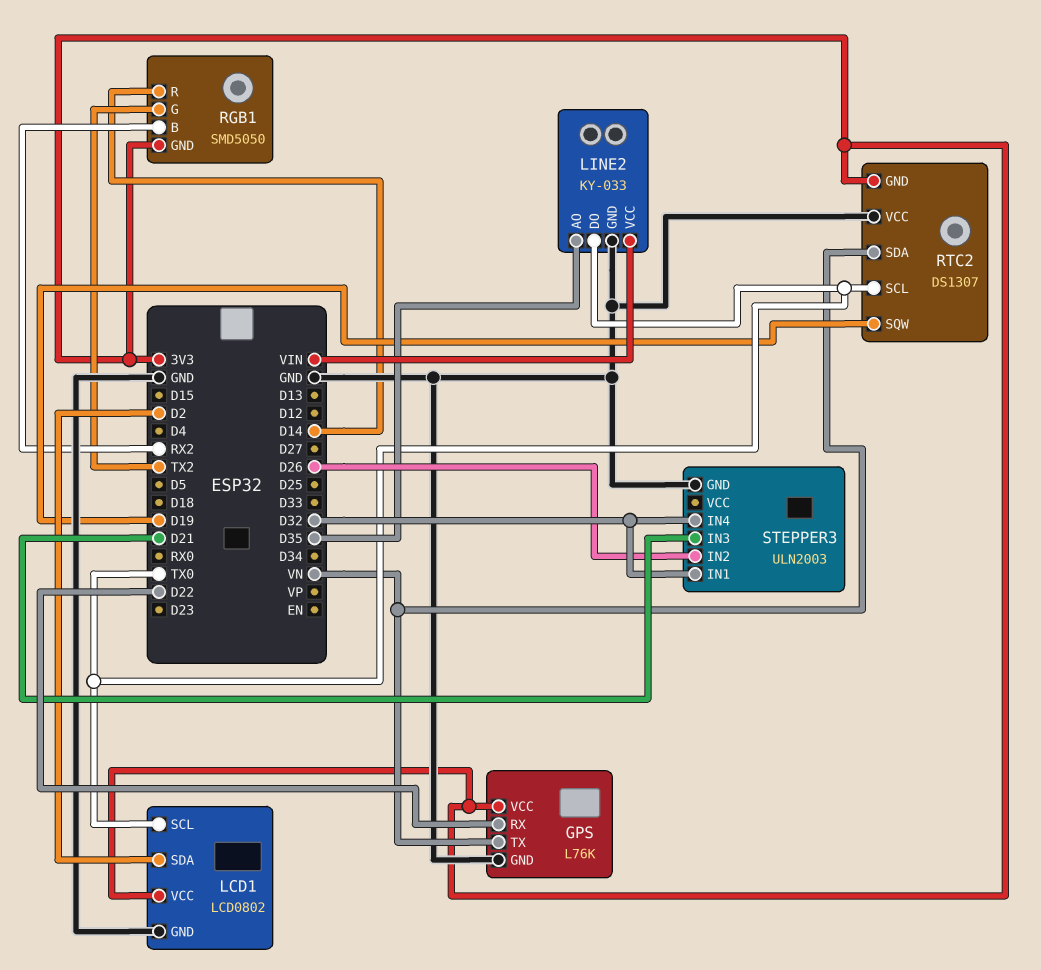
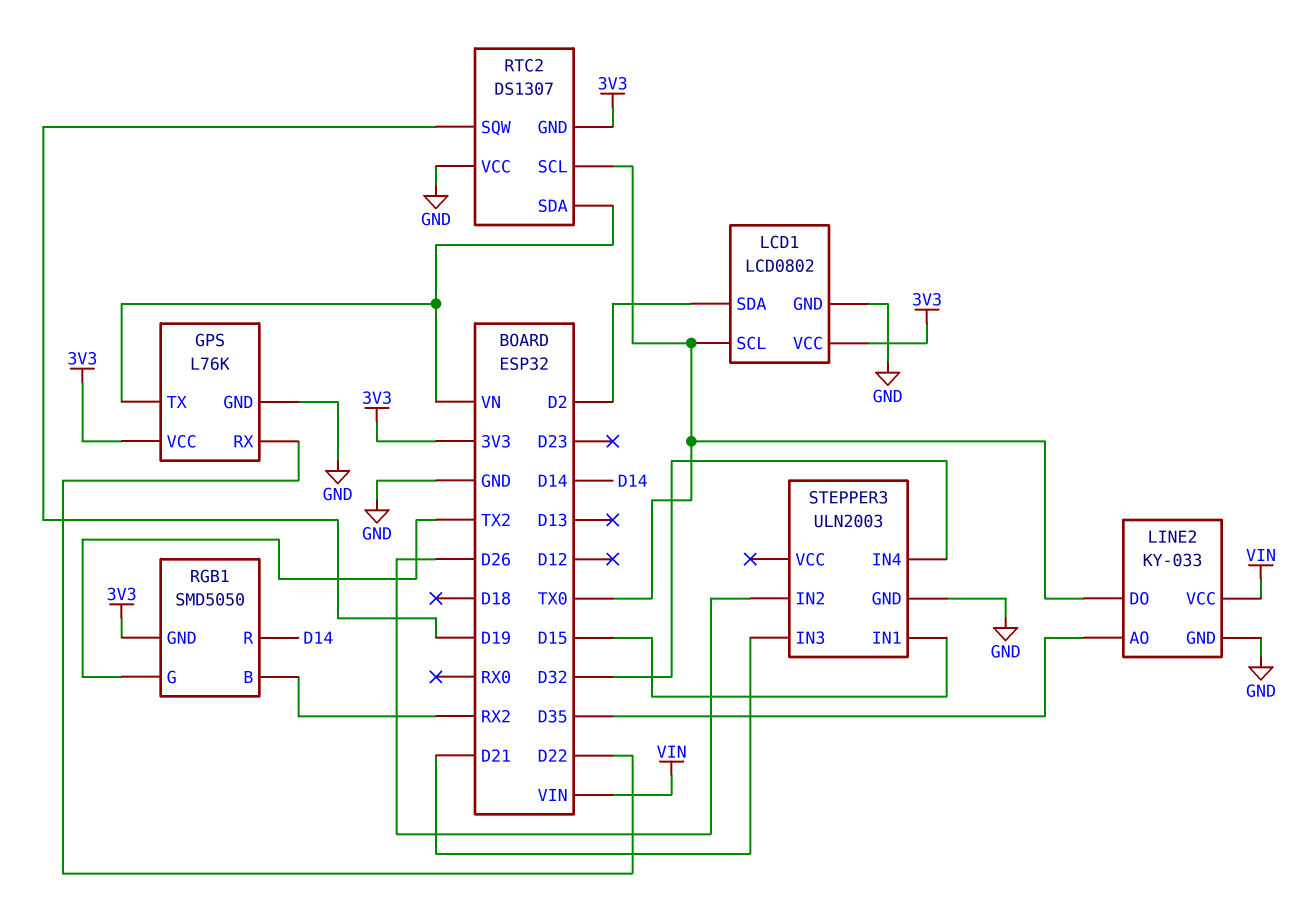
STEPPER3 pin IN1: D32 -> D15

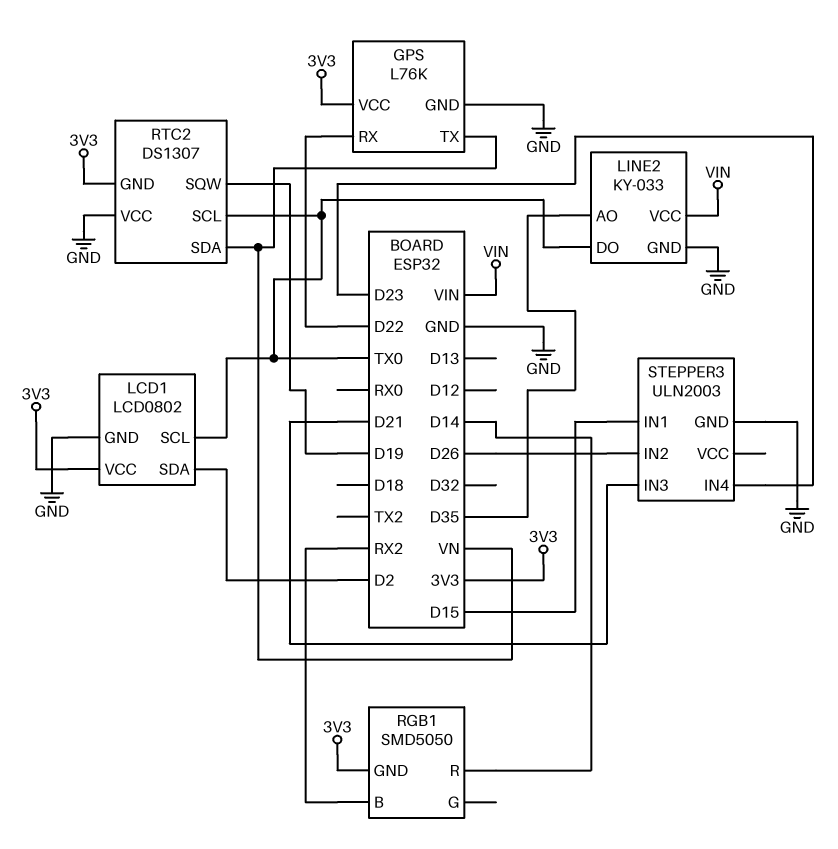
RGB1 pin G: TX2 -> none
STEPPER3 pin IN4: D32 -> D23

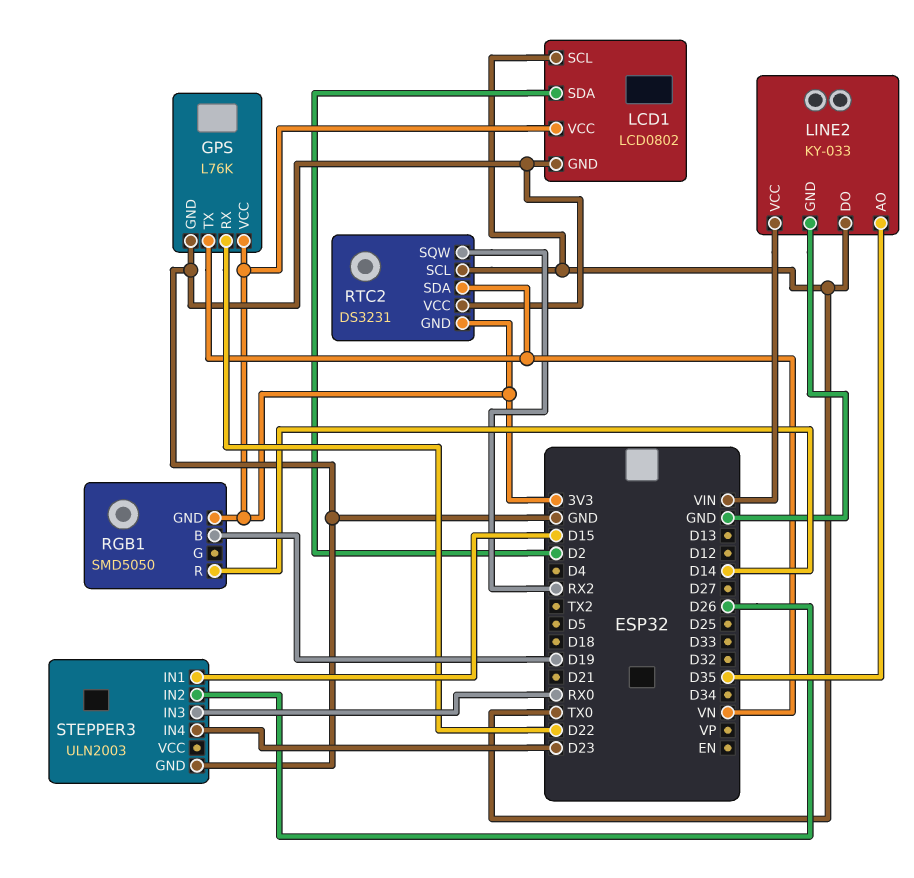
RGB1 pin B: RX2 -> D19
RTC2: DS1307 -> DS3231
RTC2 pin SQW: D19 -> RX2
STEPPER3 pin IN3: D21 -> RX0

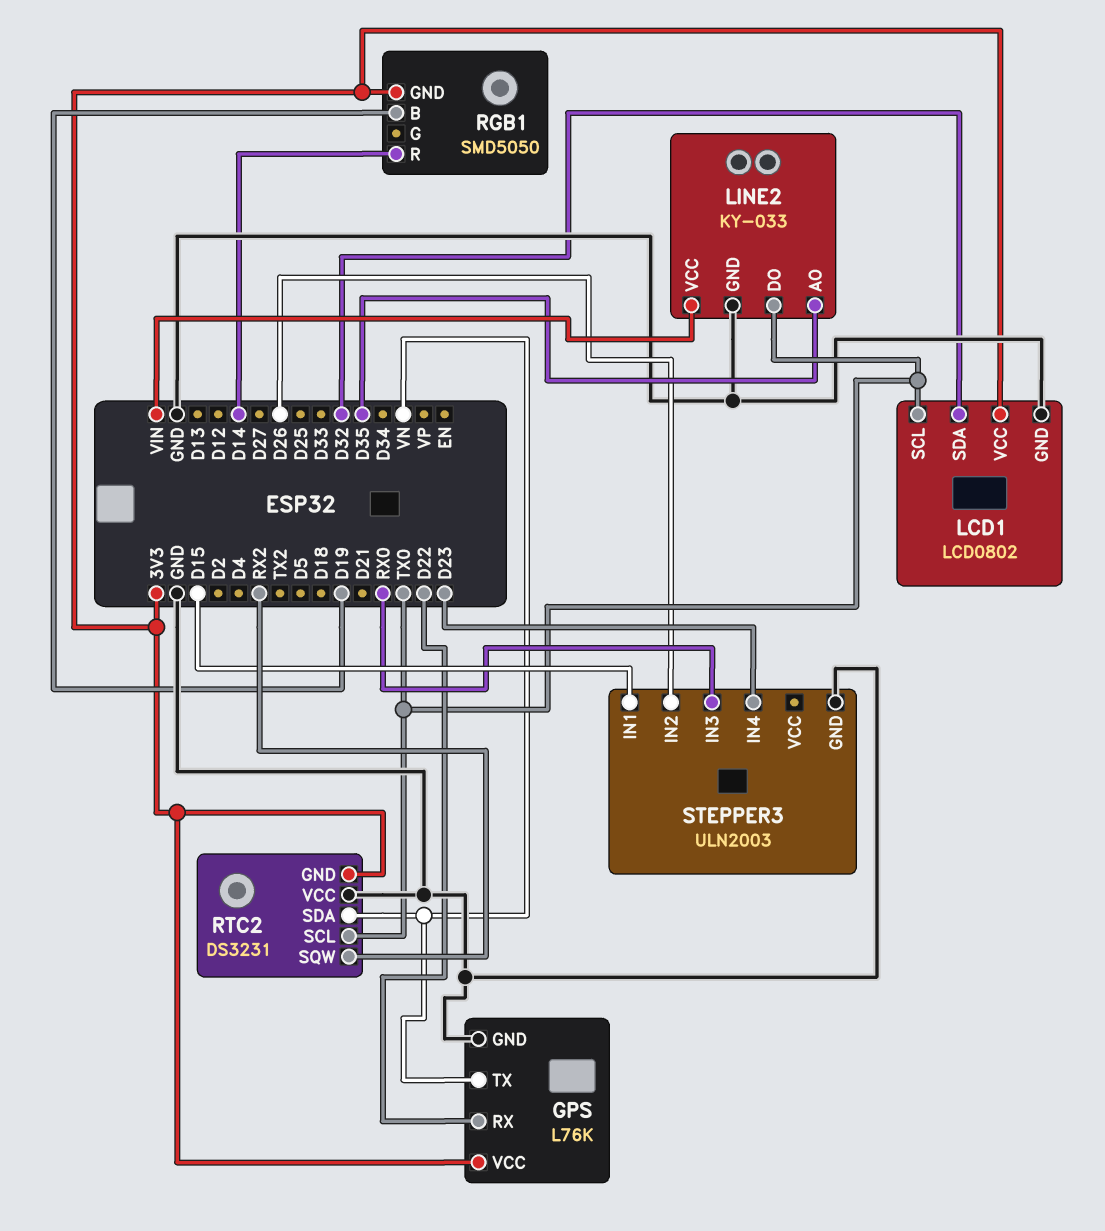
LCD1 pin SDA: D2 -> D32

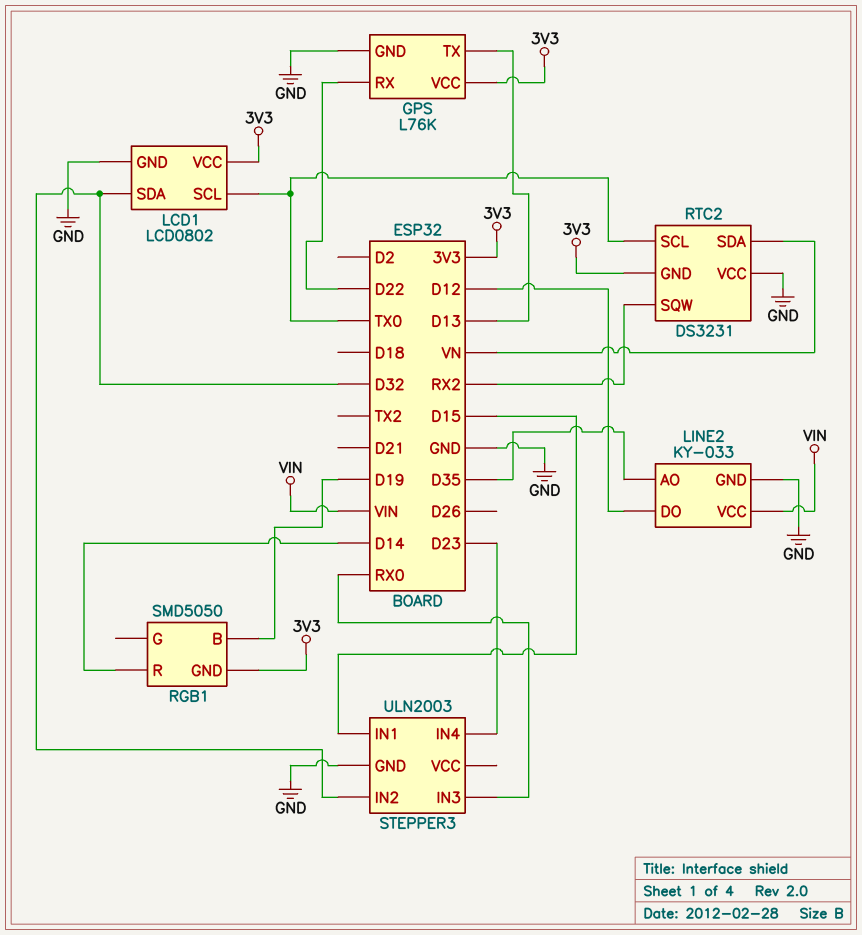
GPS pin TX: VN -> D13
LINE2 pin DO: TX0 -> D12
STEPPER3 pin IN2: D26 -> D32

